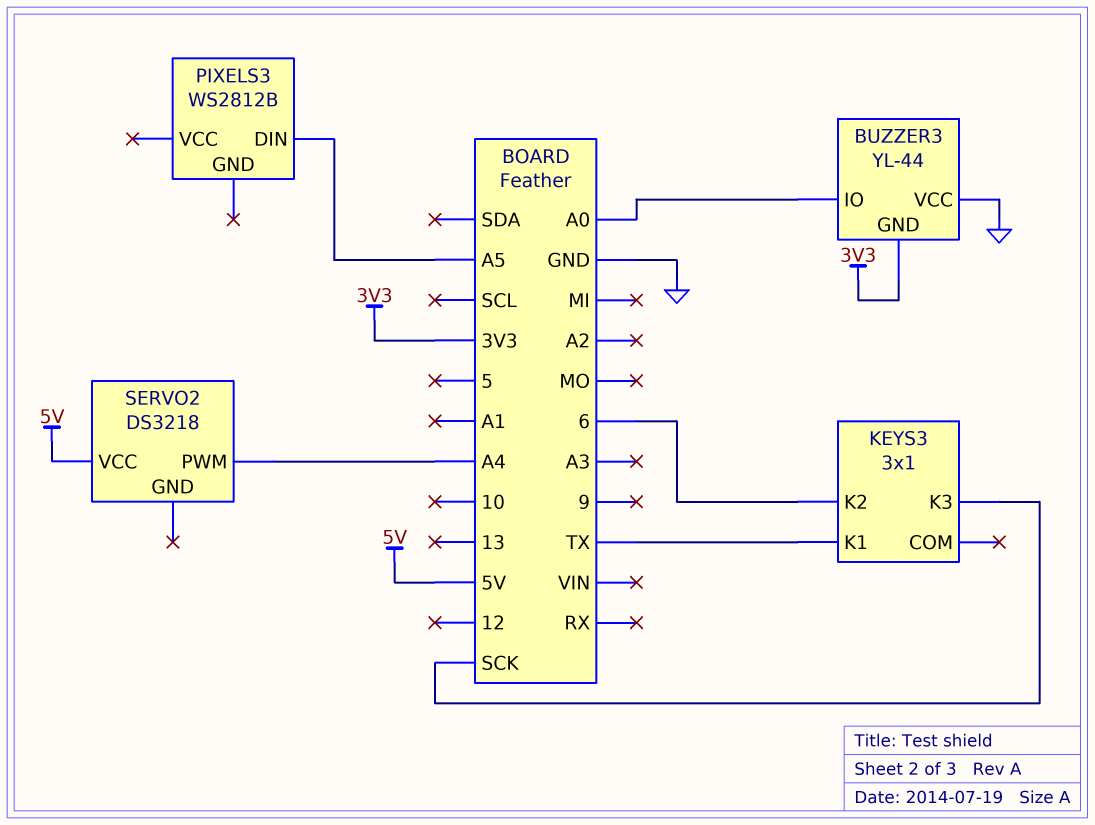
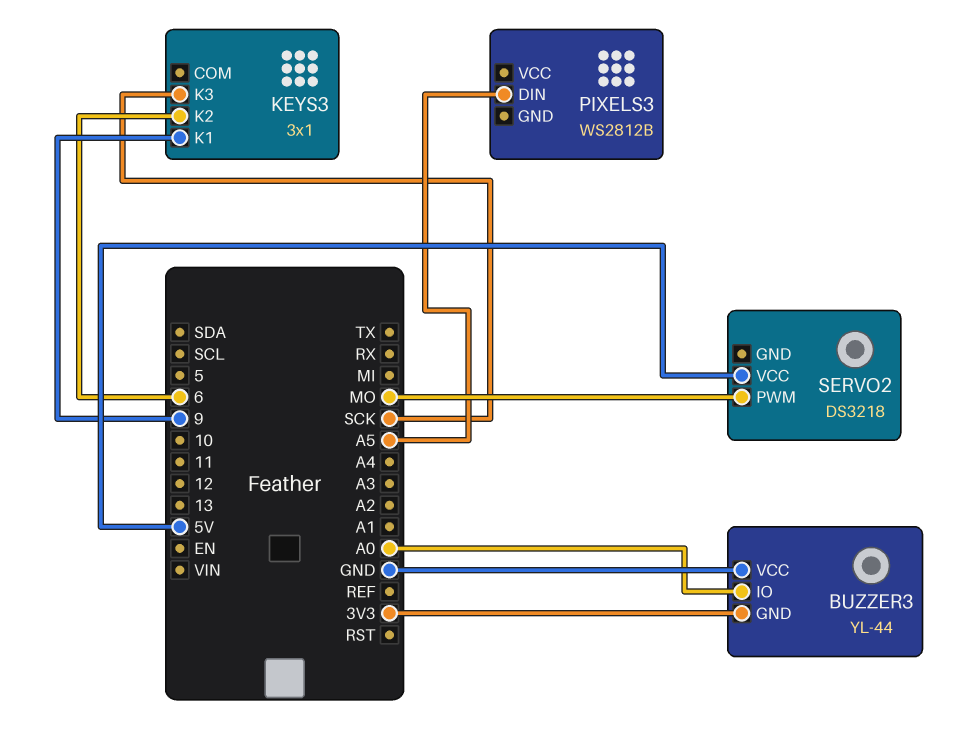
KEYS3 pin K1: TX -> 9
SERVO2 pin PWM: A4 -> MO

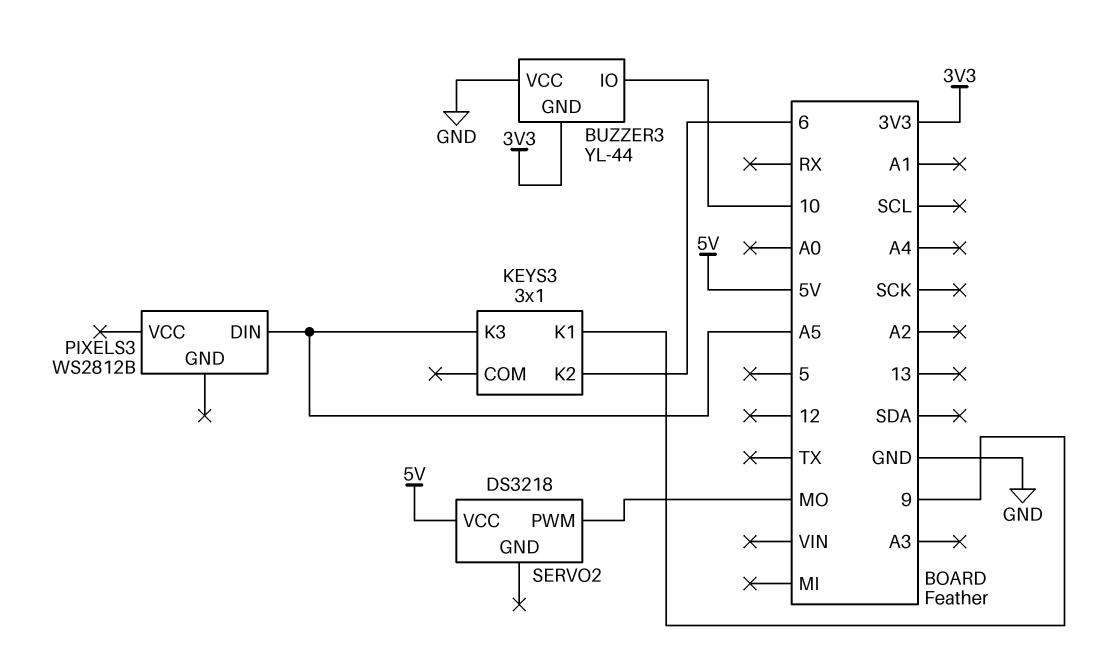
BUZZER3 pin IO: A0 -> 10
KEYS3 pin K3: SCK -> A5

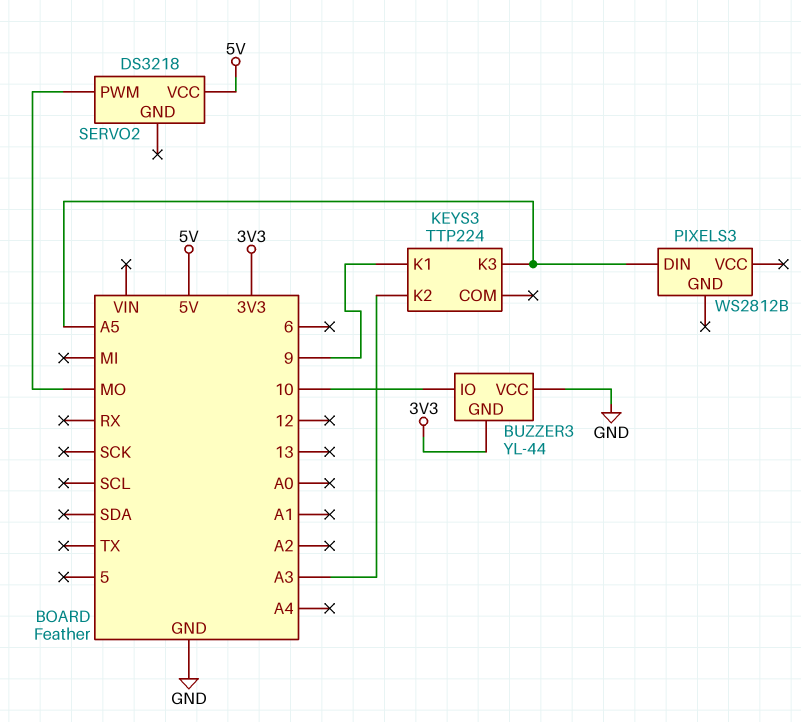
KEYS3: 3x1 -> TTP224
KEYS3 pin K2: 6 -> A3

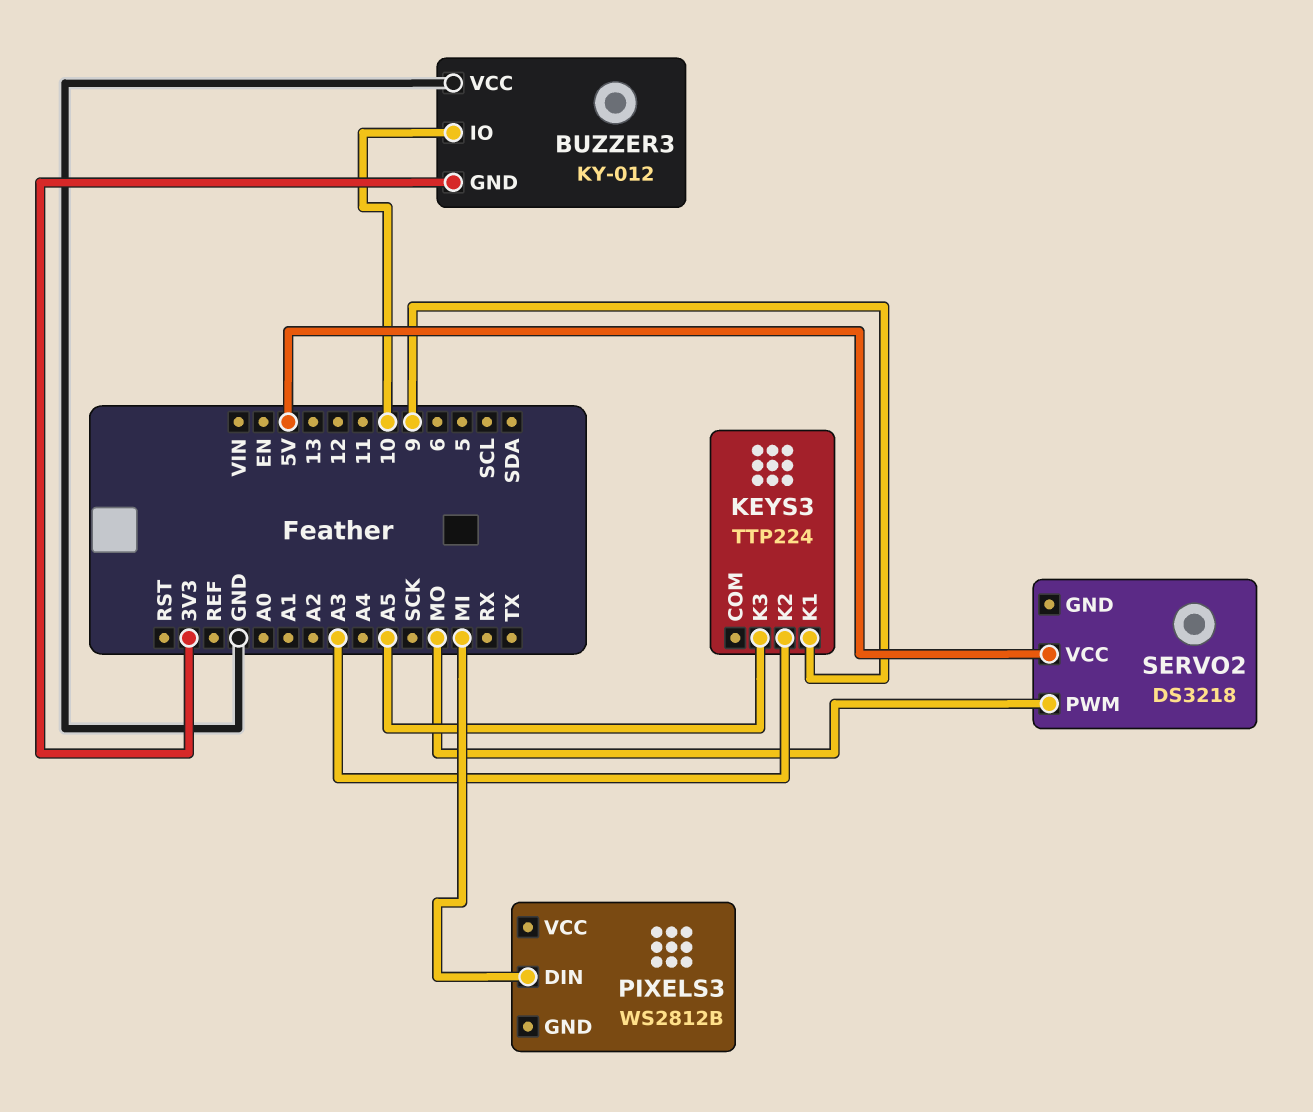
BUZZER3: YL-44 -> KY-012
PIXELS3 pin DIN: A5 -> MI

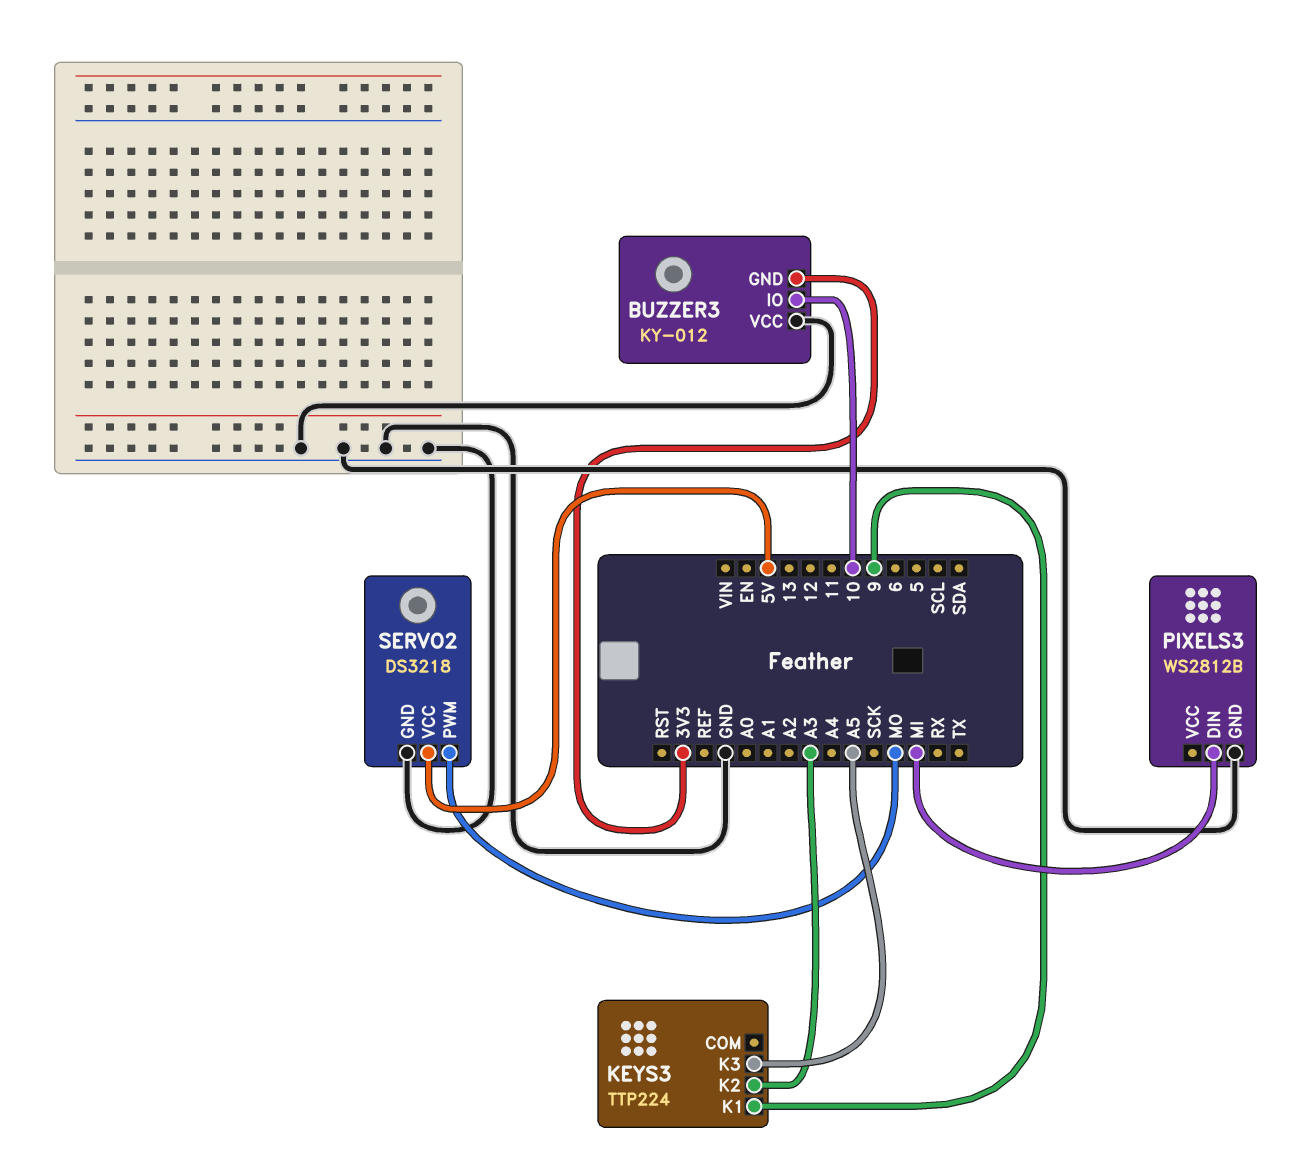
PIXELS3 pin GND: none -> GND
SERVO2 pin GND: none -> GND

